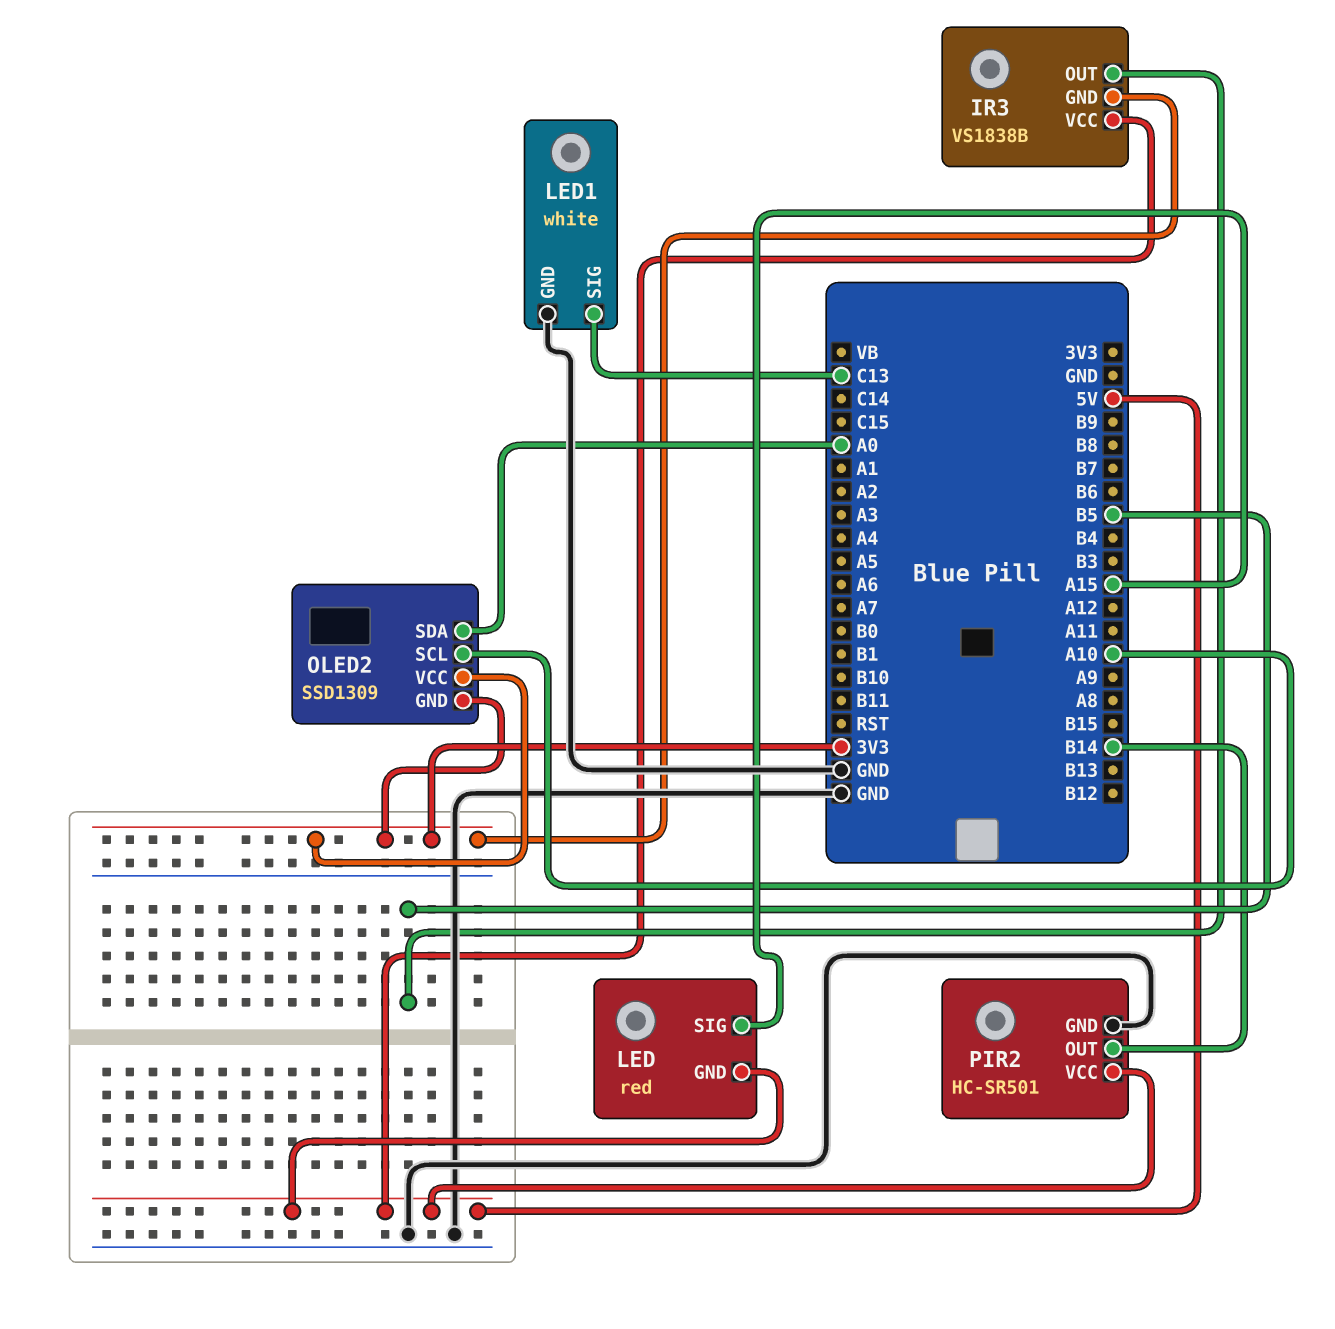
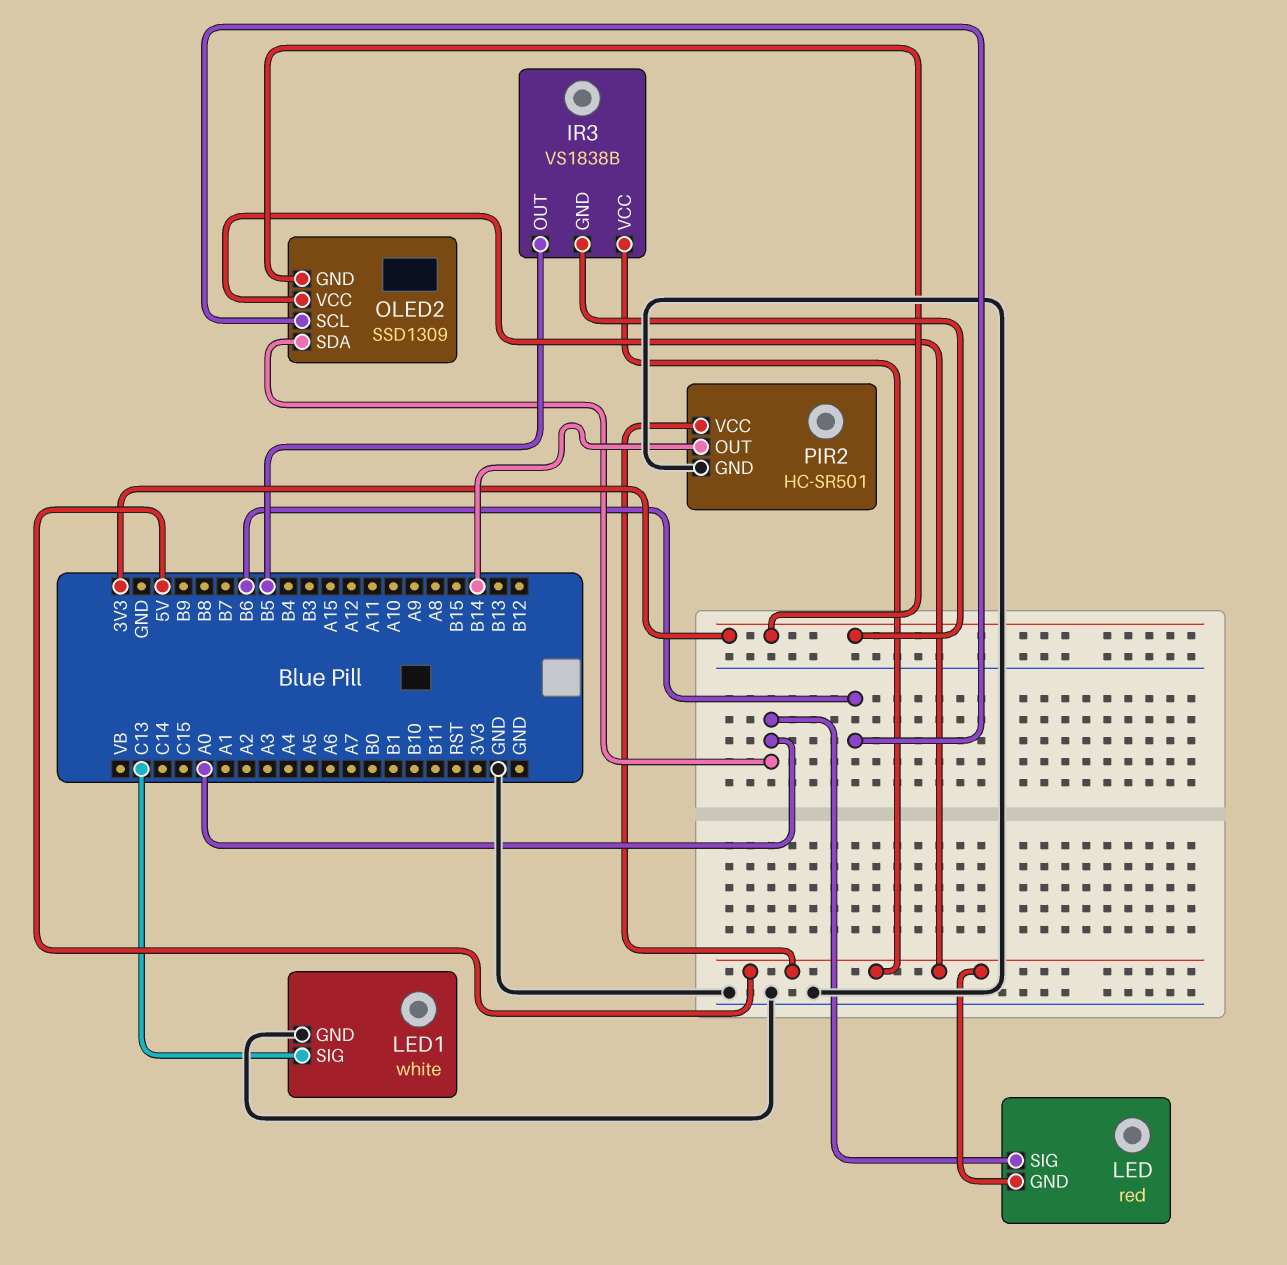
LED pin SIG: A15 -> A0
OLED2 pin SCL: A10 -> B6
OLED2 pin VCC: 3V3 -> 5V

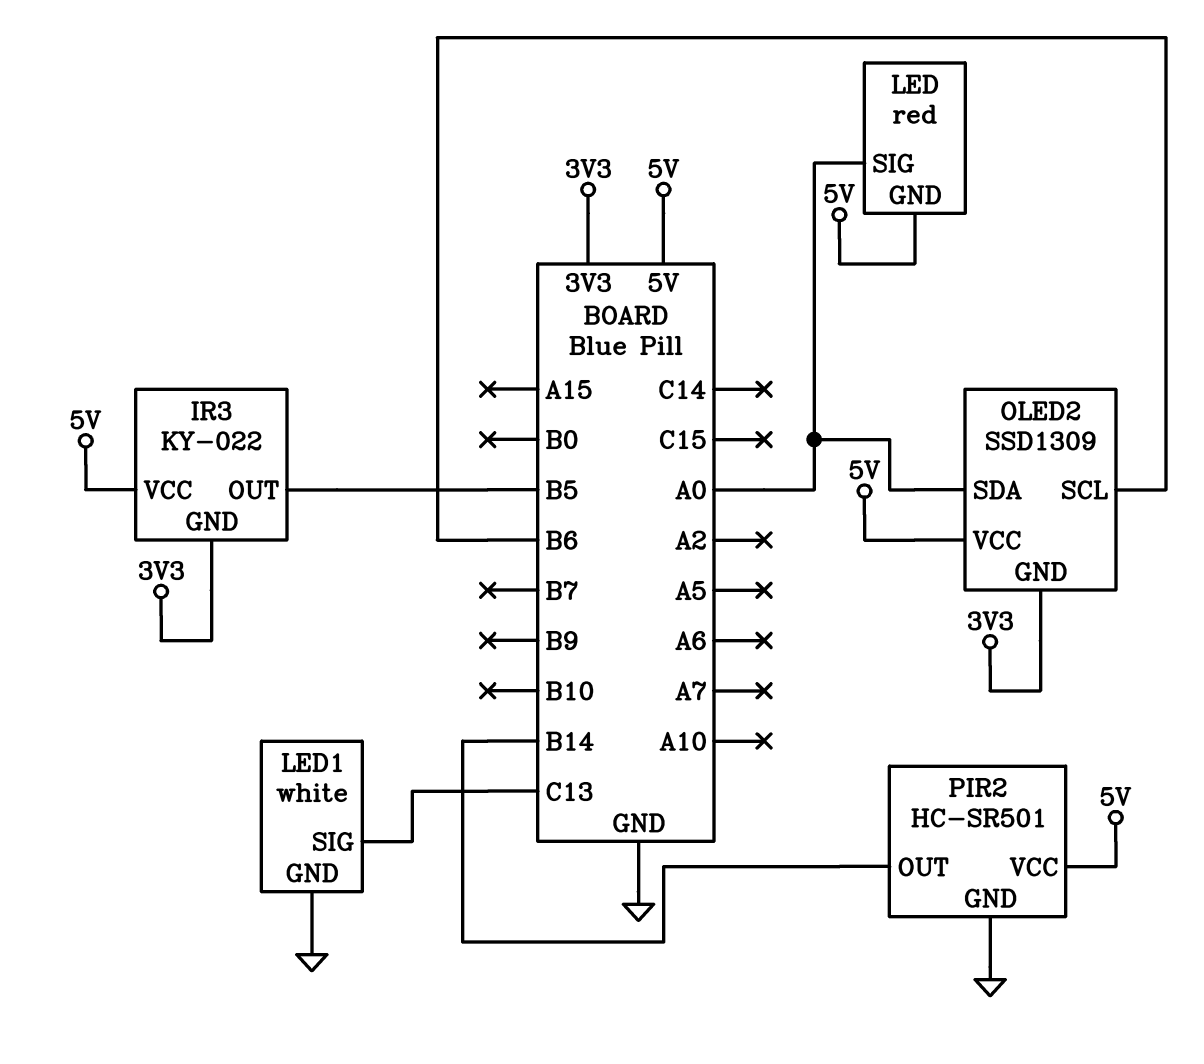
IR3: VS1838B -> KY-022

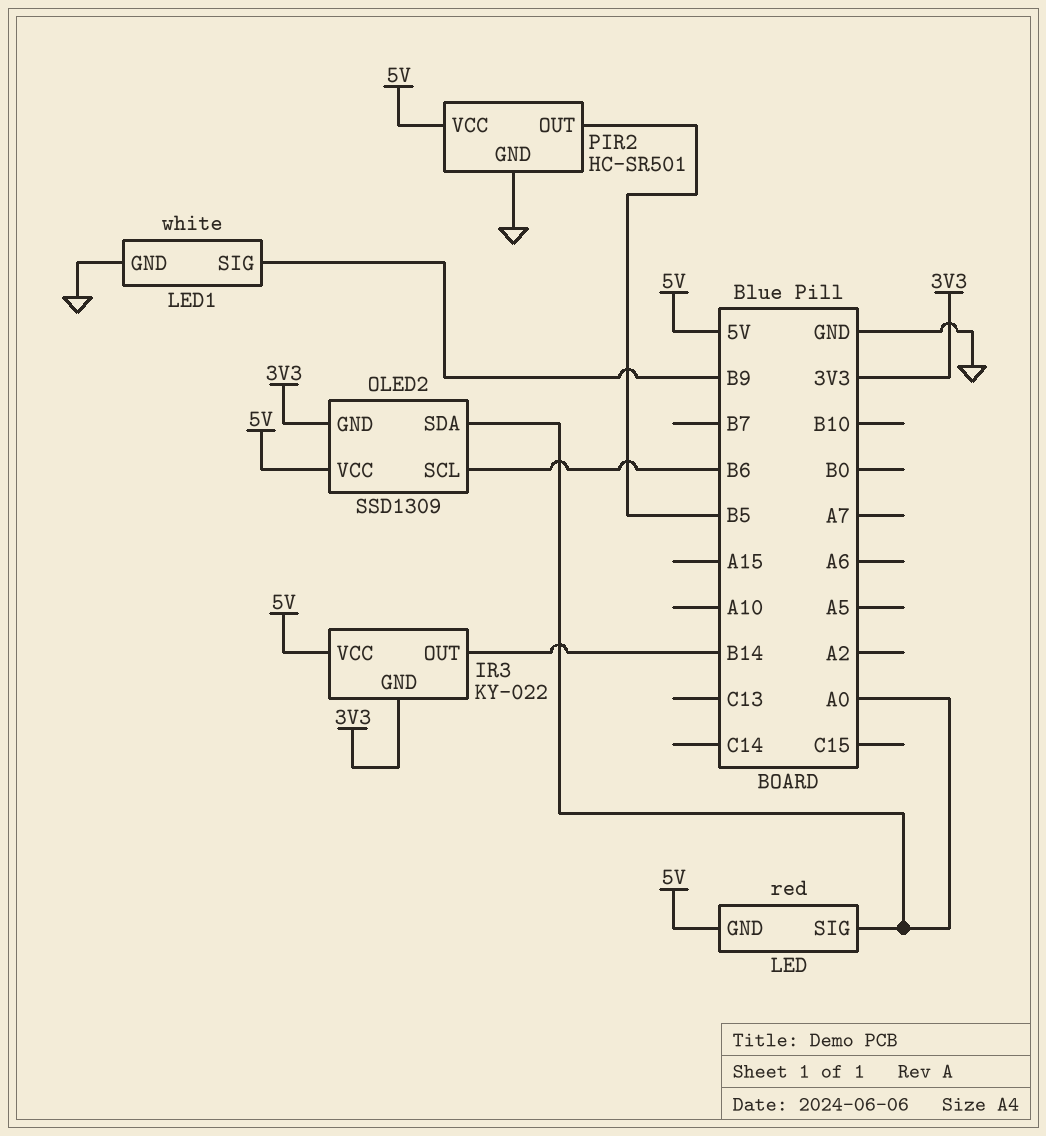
IR3 pin OUT: B5 -> B14
LED1 pin SIG: C13 -> B9
PIR2 pin OUT: B14 -> B5

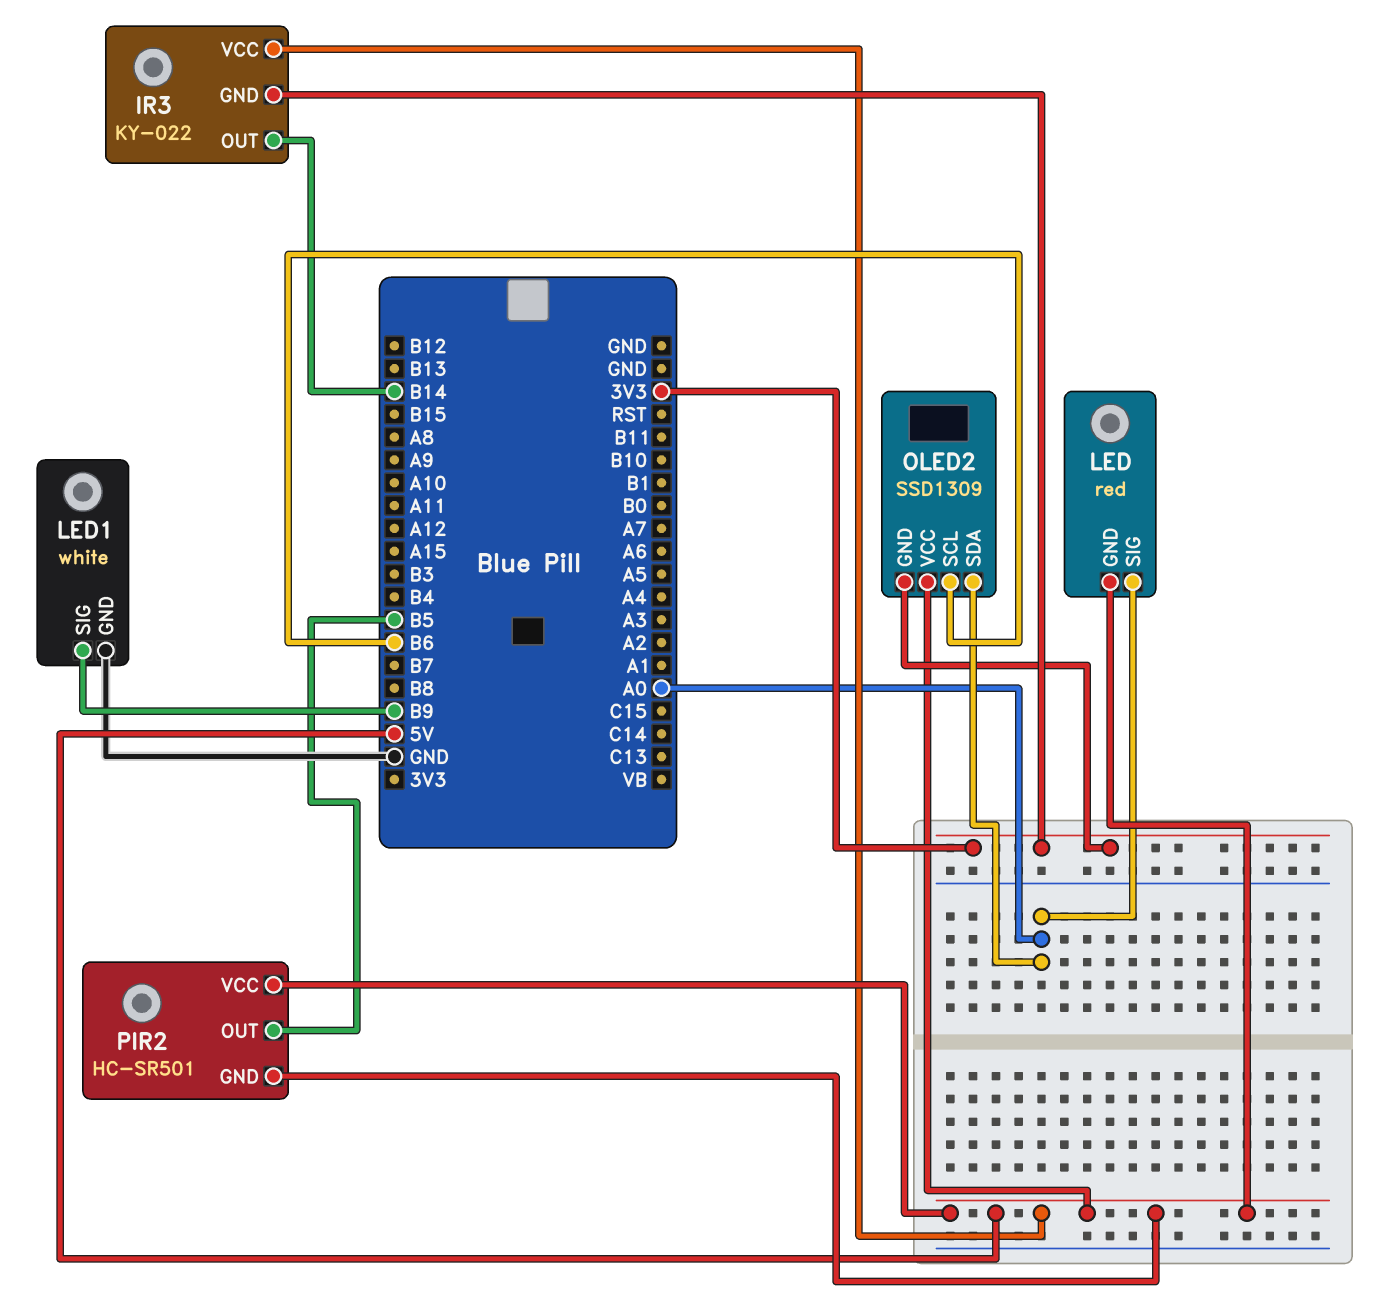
PIR2 pin GND: GND -> 5V

